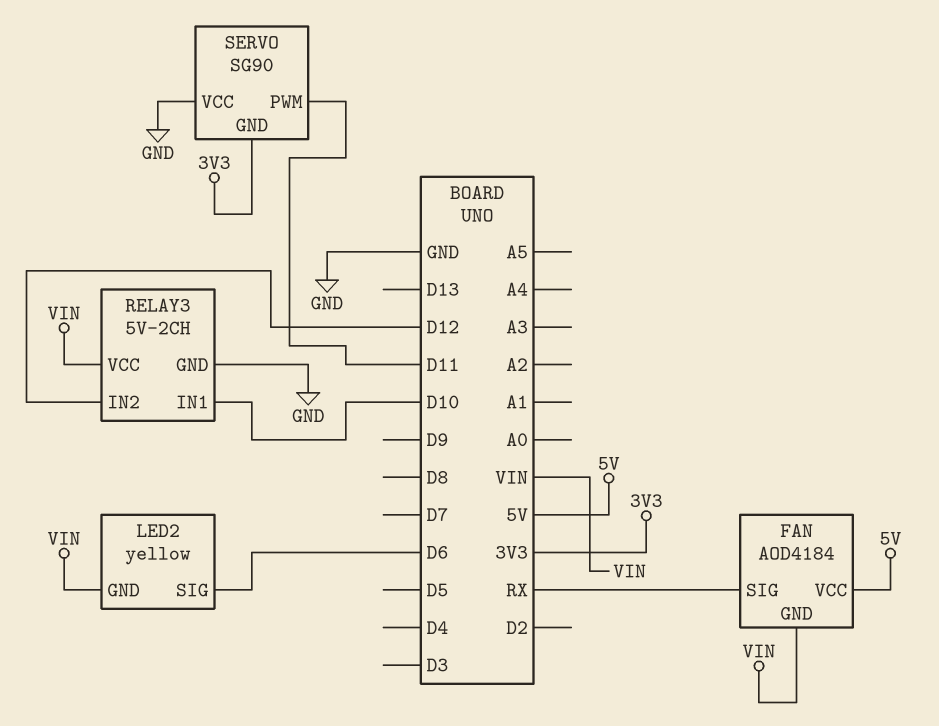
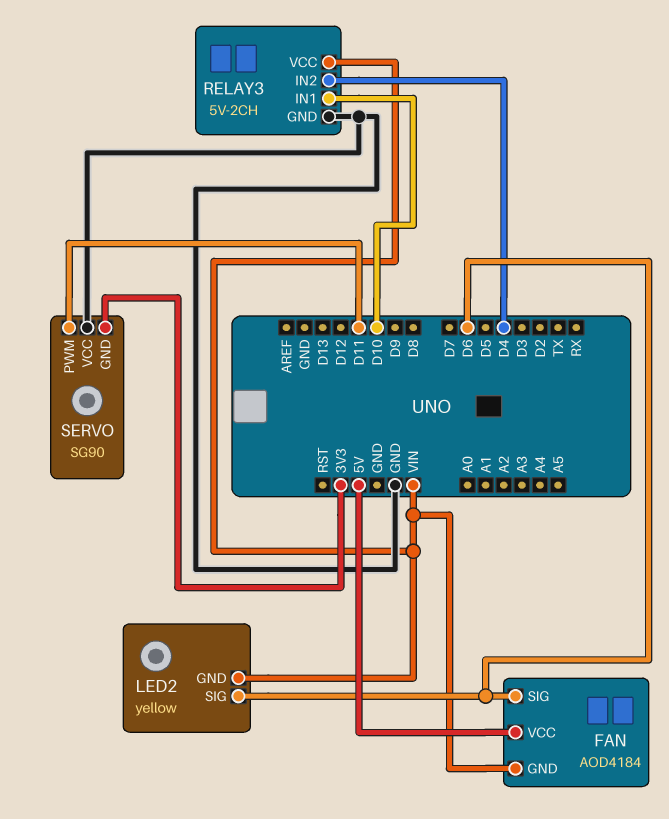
FAN pin SIG: RX -> D6
RELAY3 pin IN2: D12 -> D4

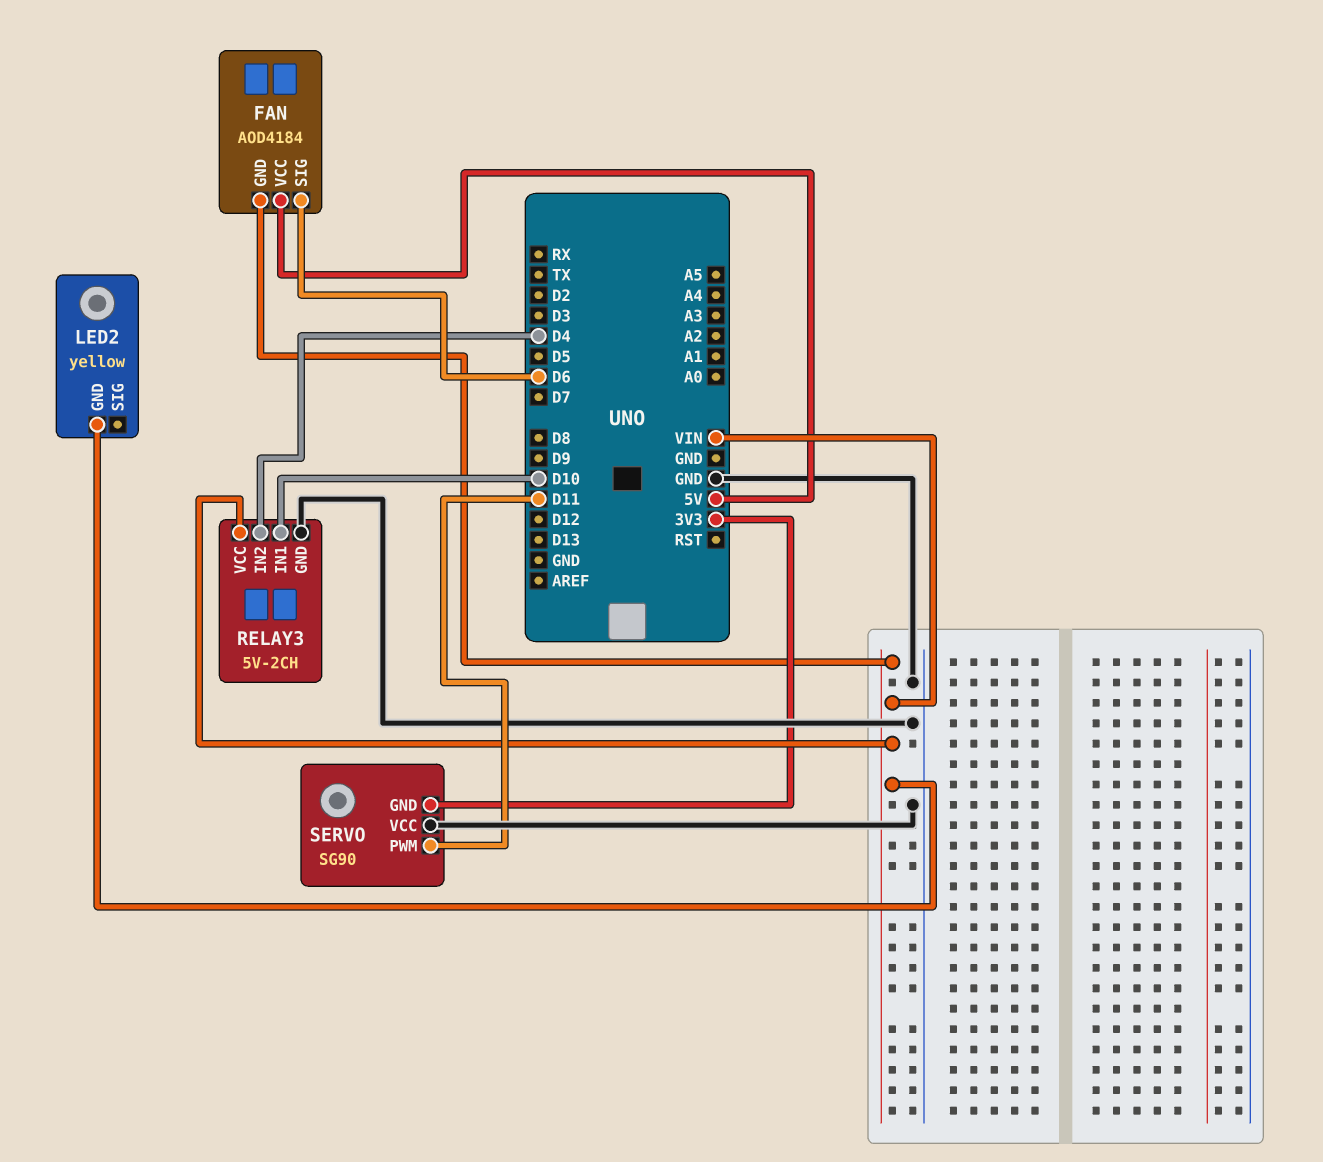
LED2 pin SIG: D6 -> none

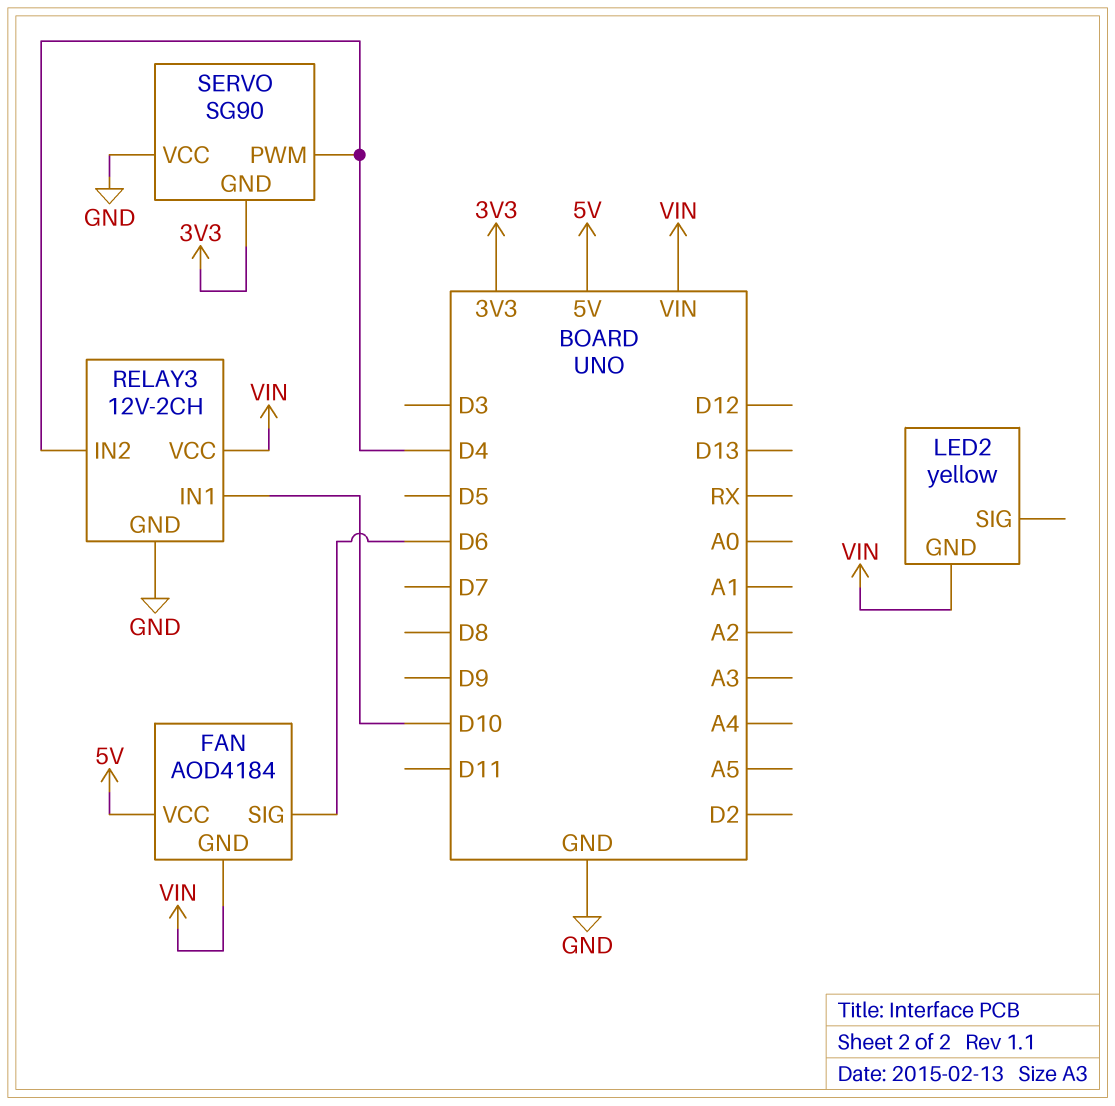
RELAY3: 5V-2CH -> 12V-2CH
SERVO pin PWM: D11 -> D4

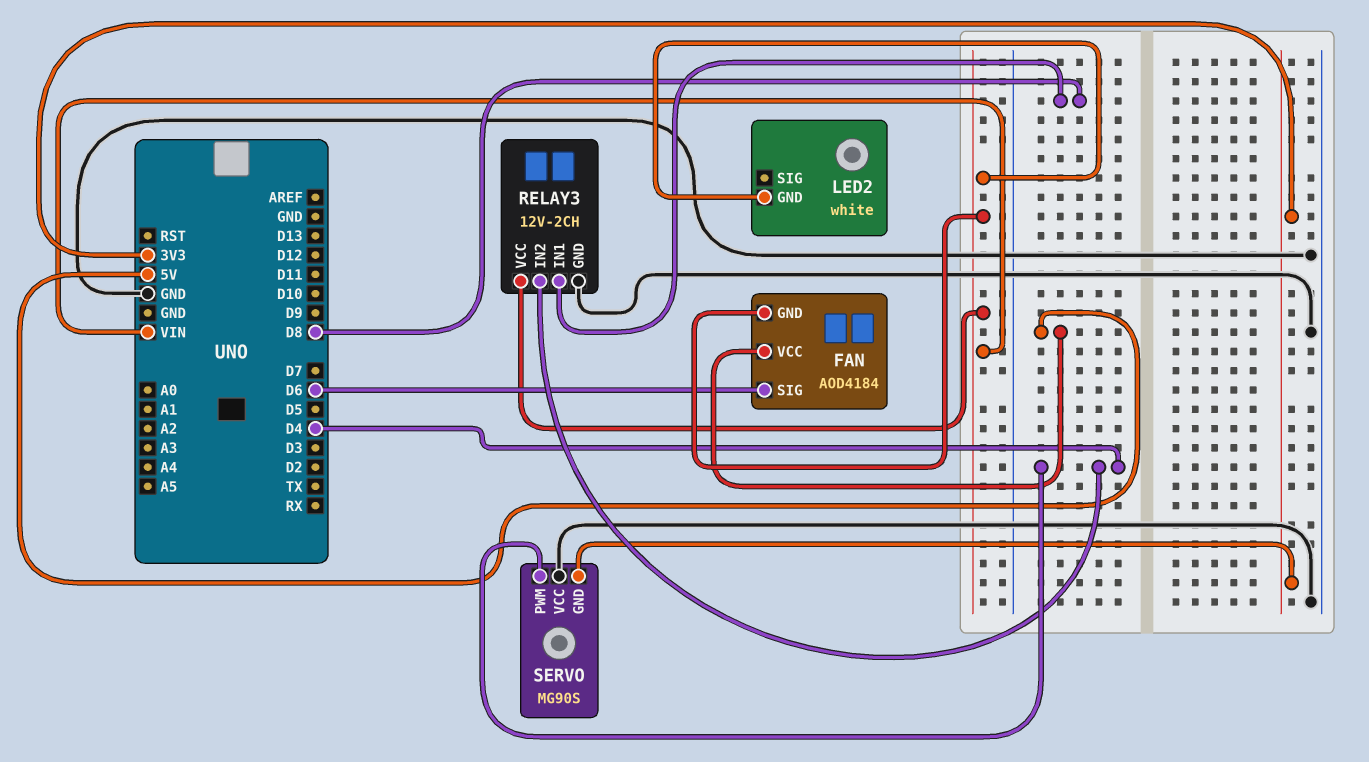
LED2: yellow -> white
RELAY3 pin IN1: D10 -> D8
SERVO: SG90 -> MG90S

